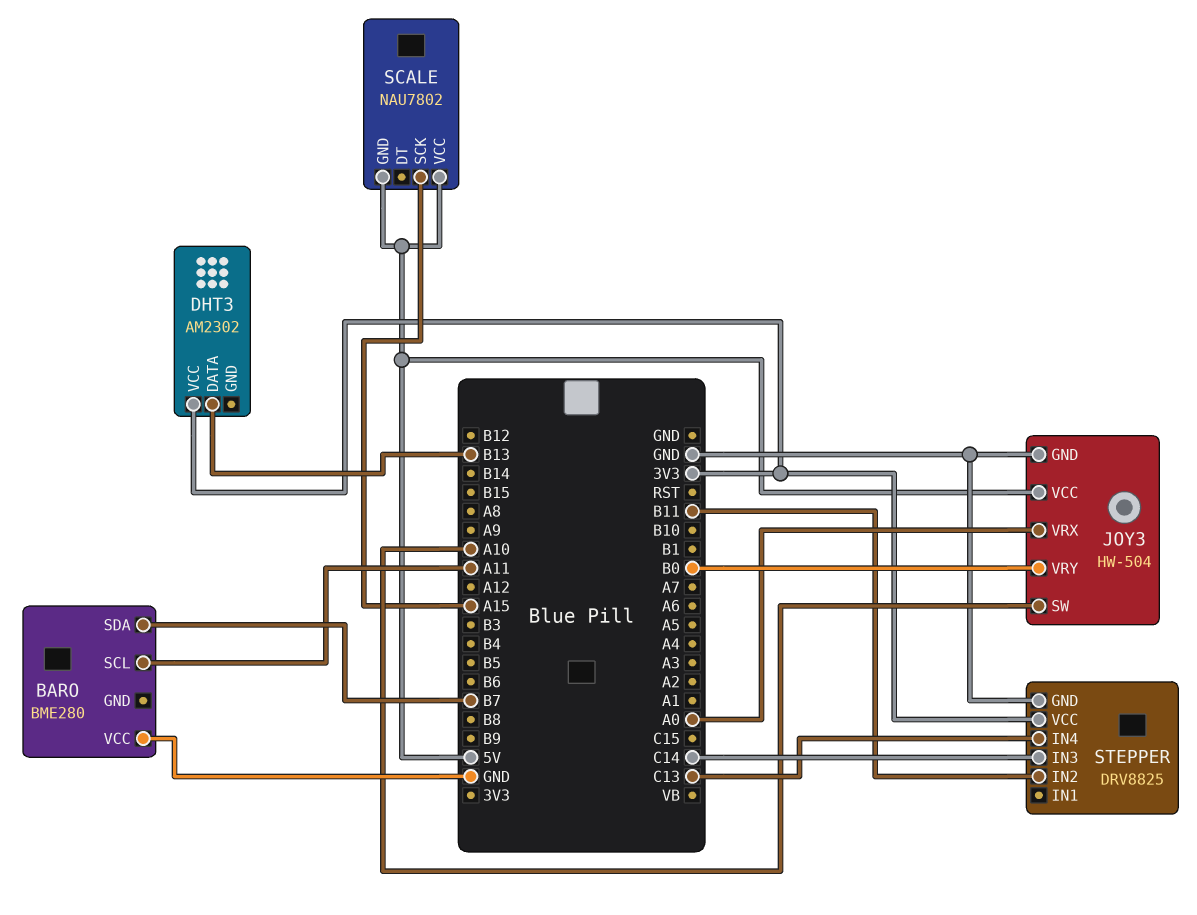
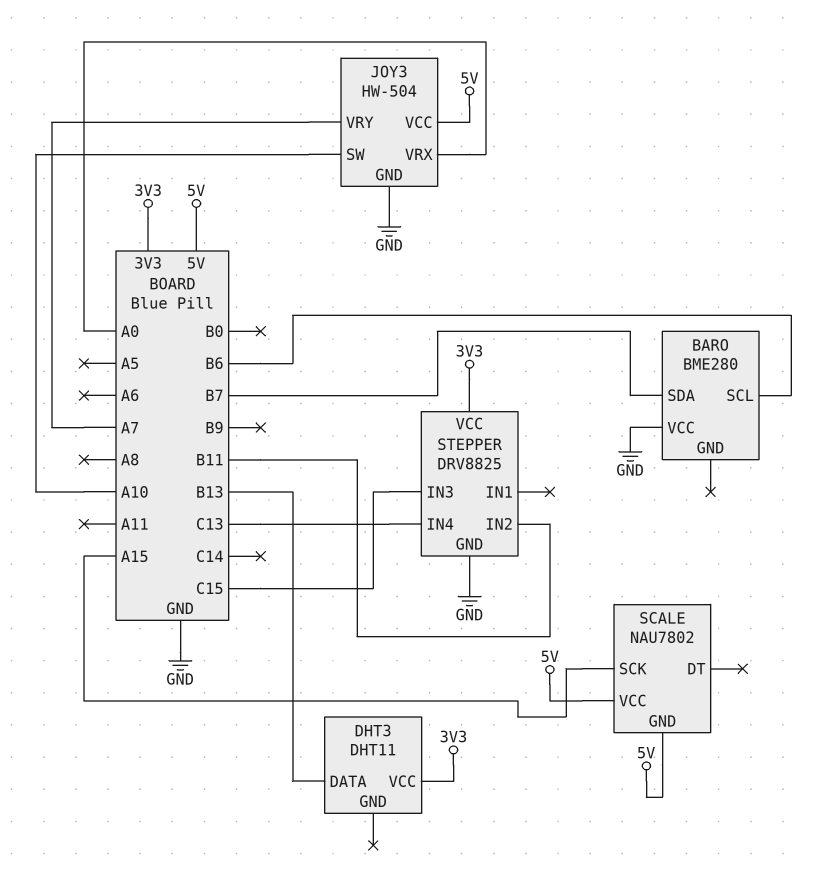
BARO pin SCL: A11 -> B6
DHT3: AM2302 -> DHT11
JOY3 pin VRY: B0 -> A7
STEPPER pin IN3: C14 -> C15

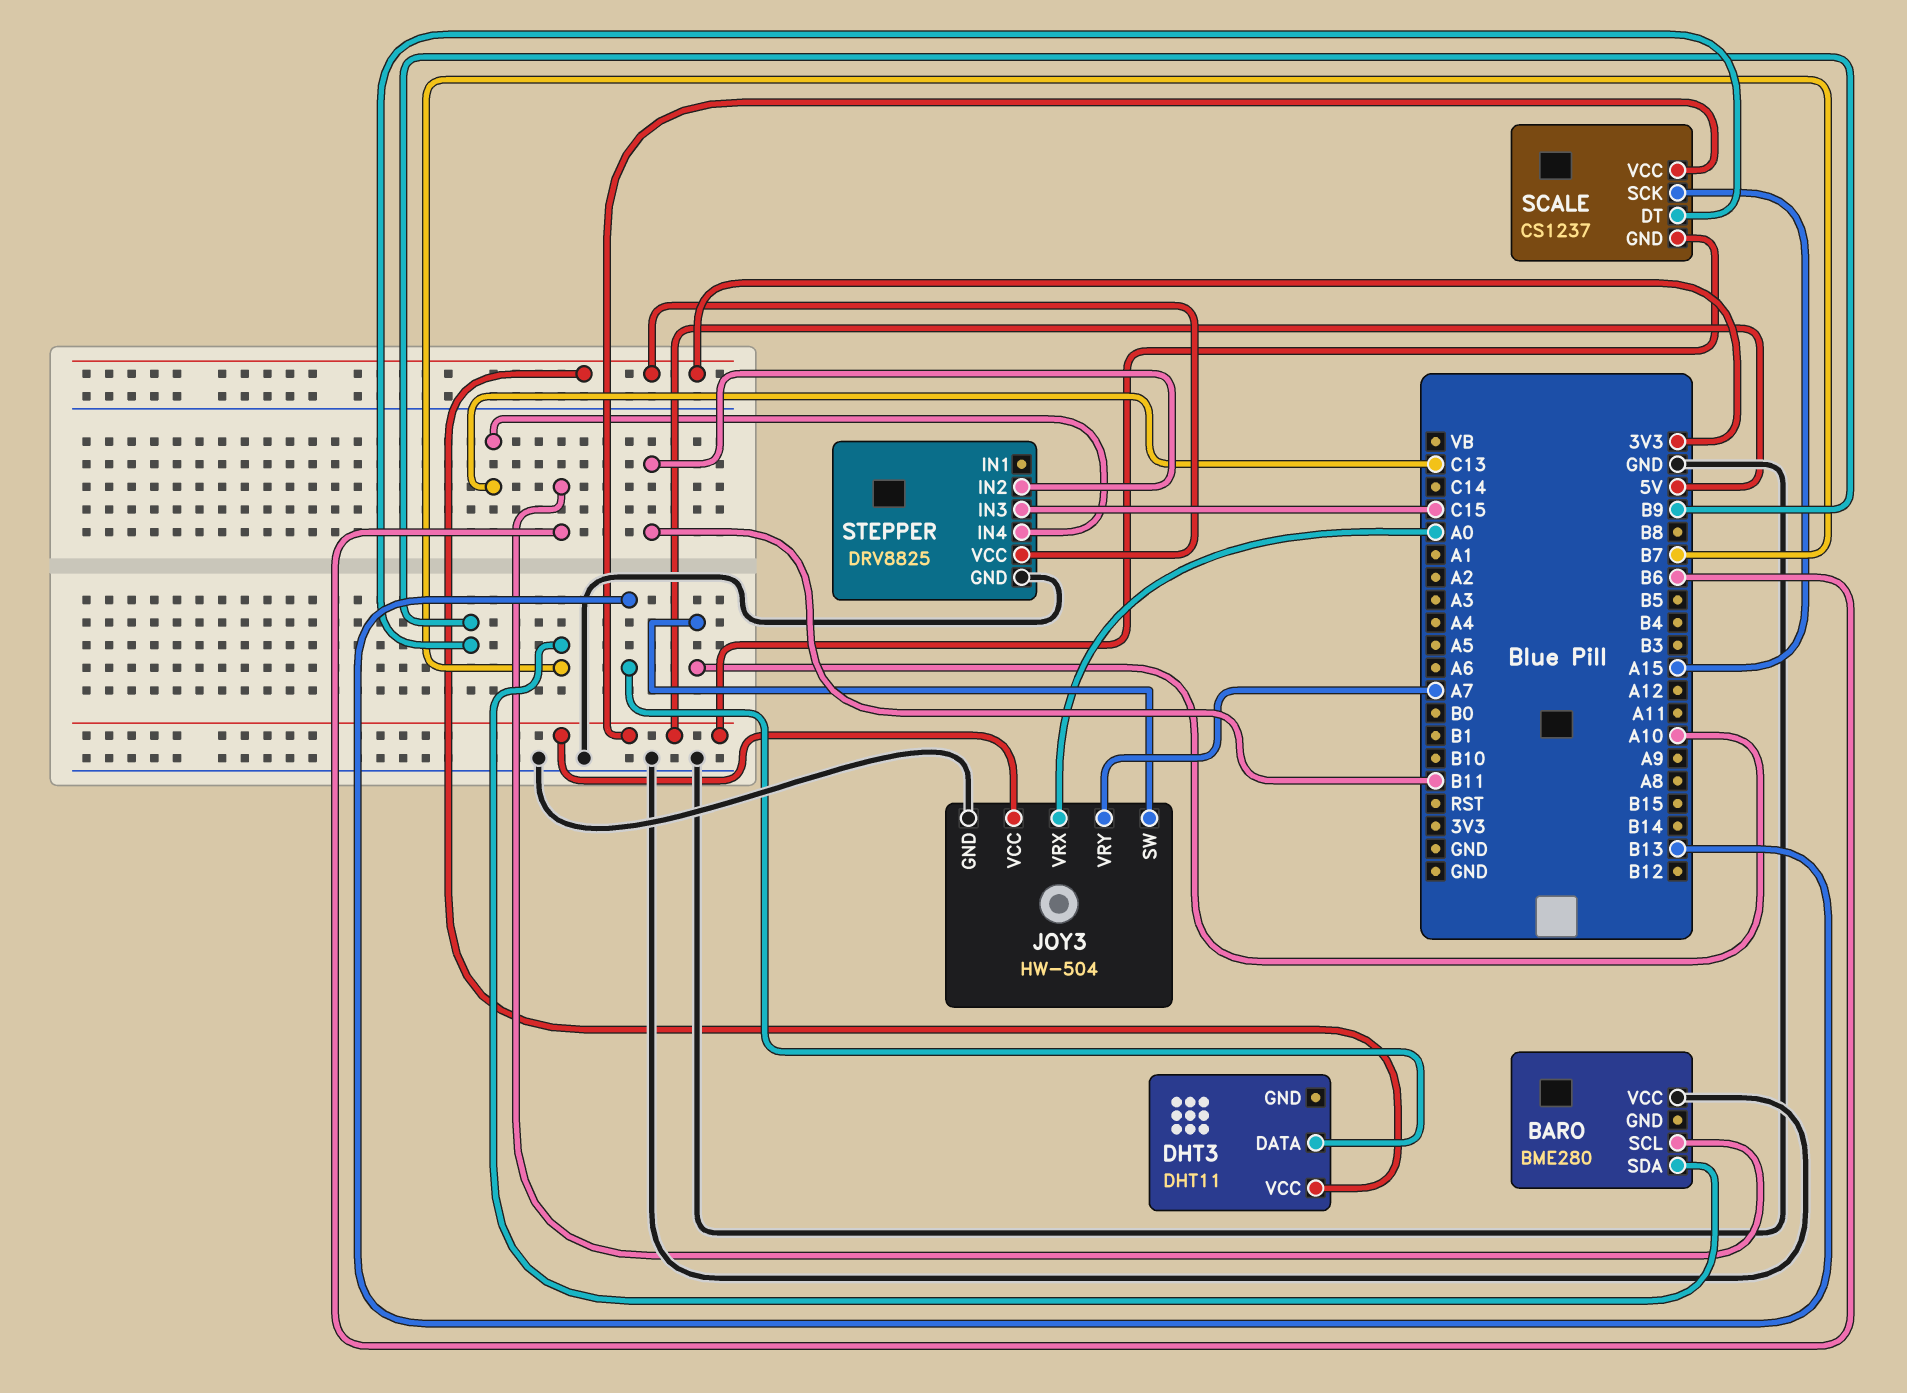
SCALE: NAU7802 -> CS1237
SCALE pin DT: none -> B9

